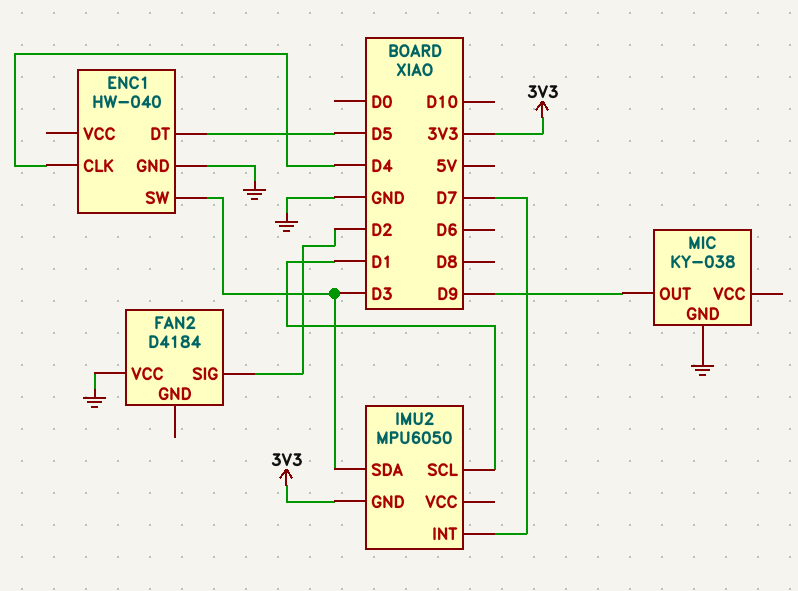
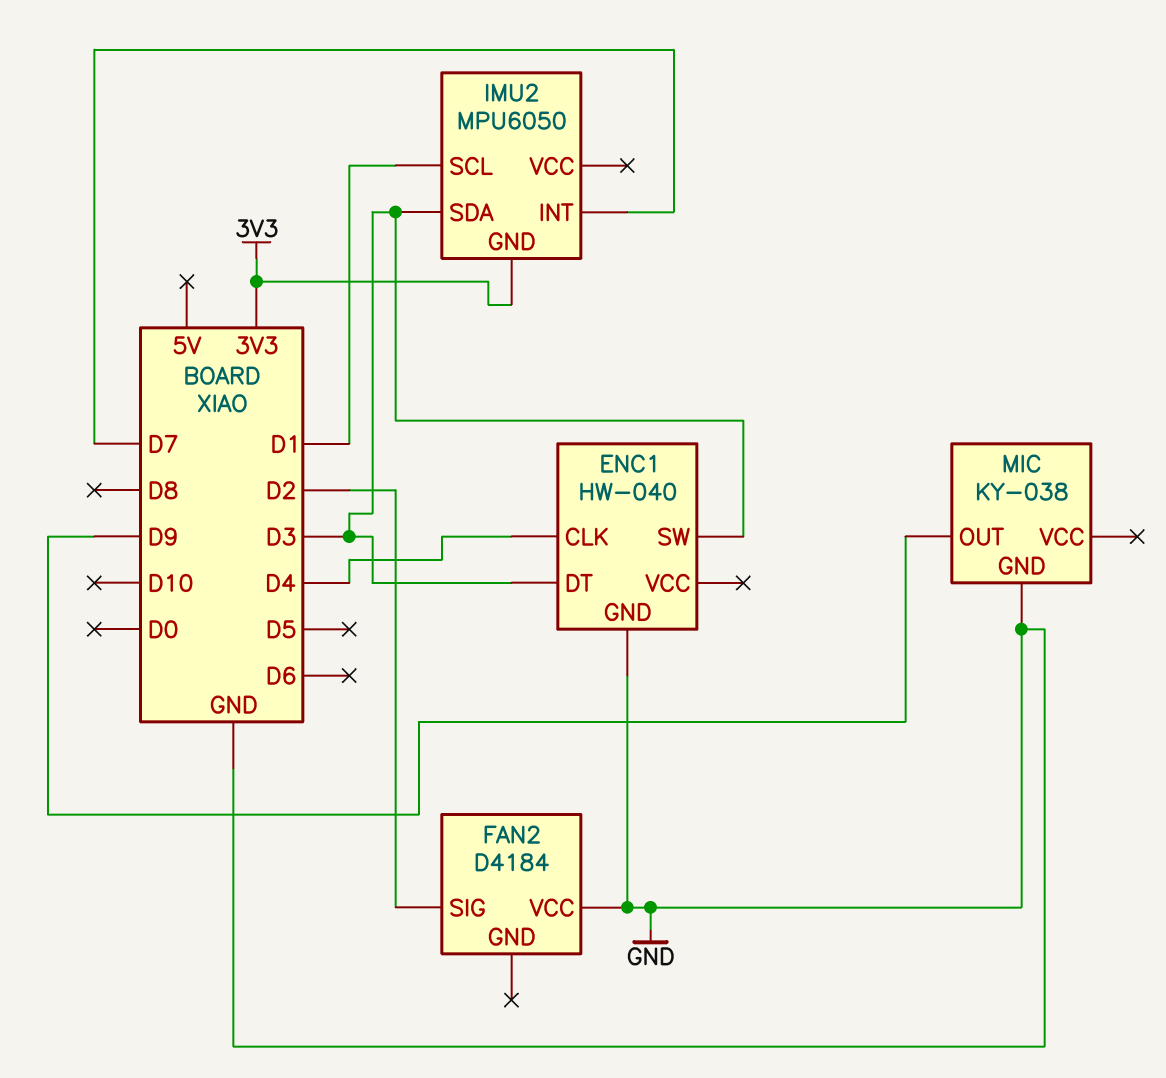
ENC1 pin DT: D5 -> D3

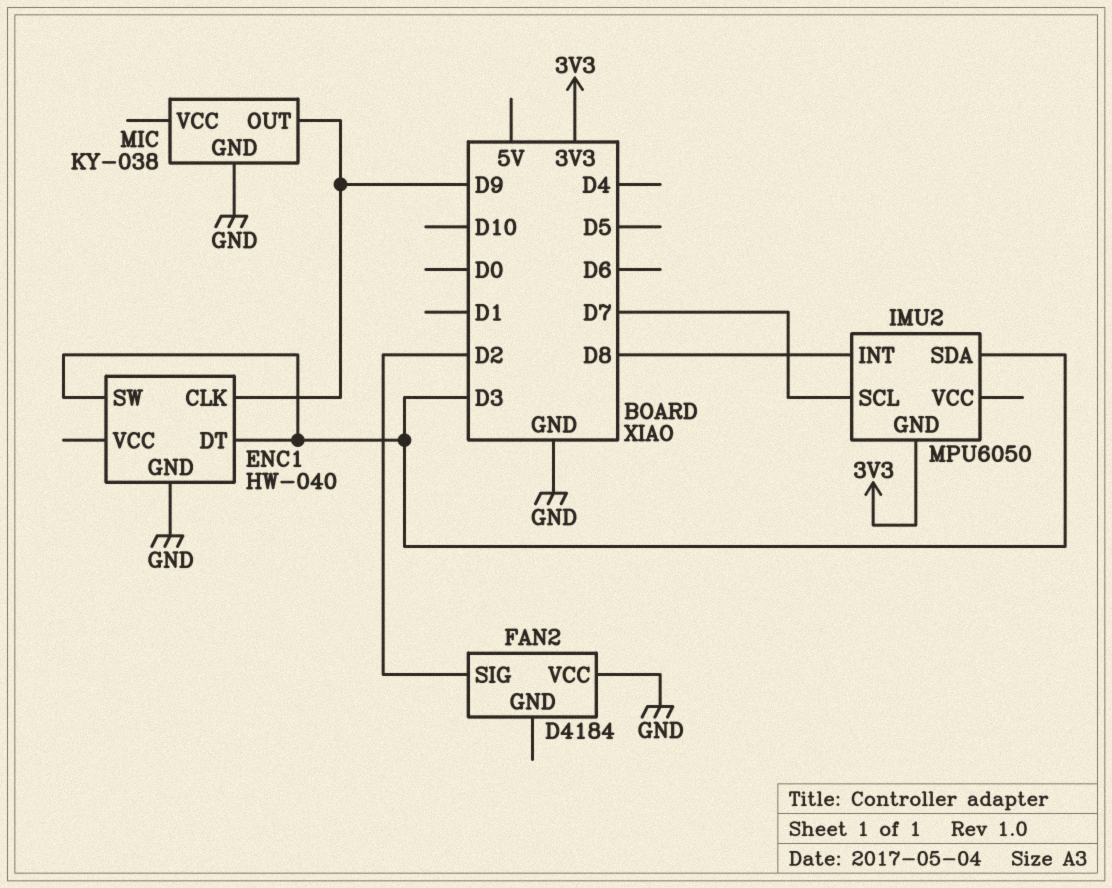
ENC1 pin CLK: D4 -> D9
IMU2 pin INT: D7 -> D8
IMU2 pin SCL: D1 -> D7

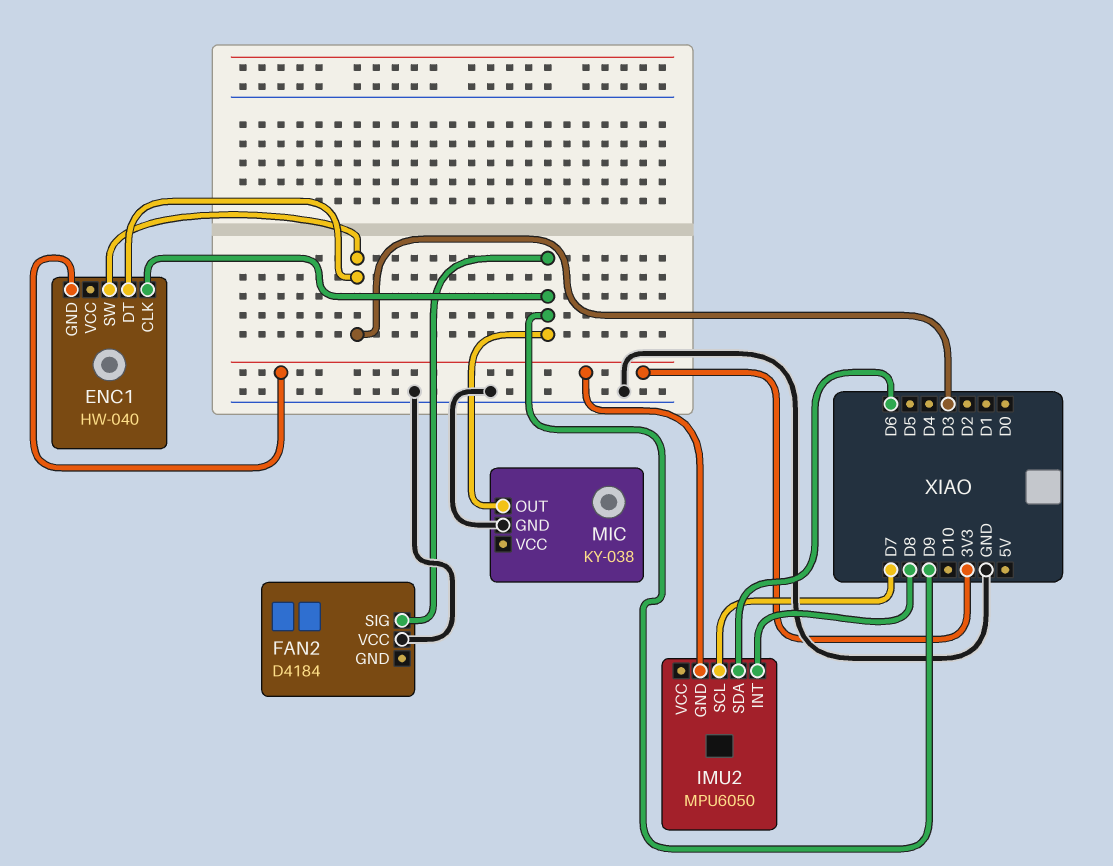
ENC1 pin GND: GND -> 3V3
FAN2 pin SIG: D2 -> D9
IMU2 pin SDA: D3 -> D6

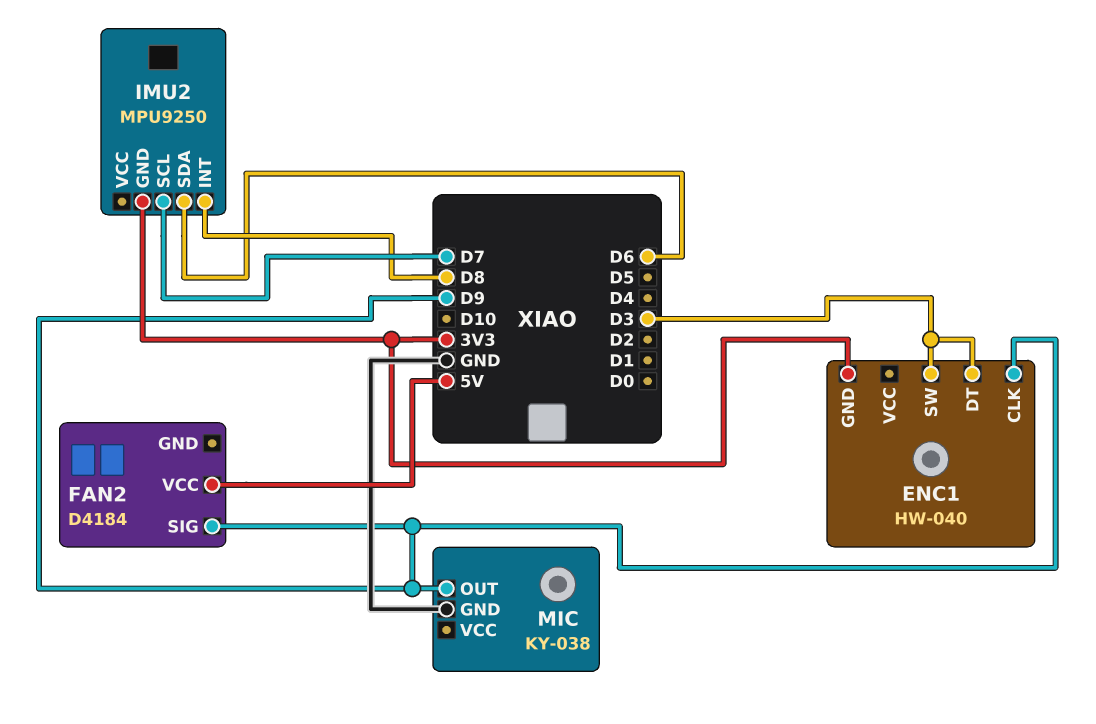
FAN2 pin VCC: GND -> 5V
IMU2: MPU6050 -> MPU9250

